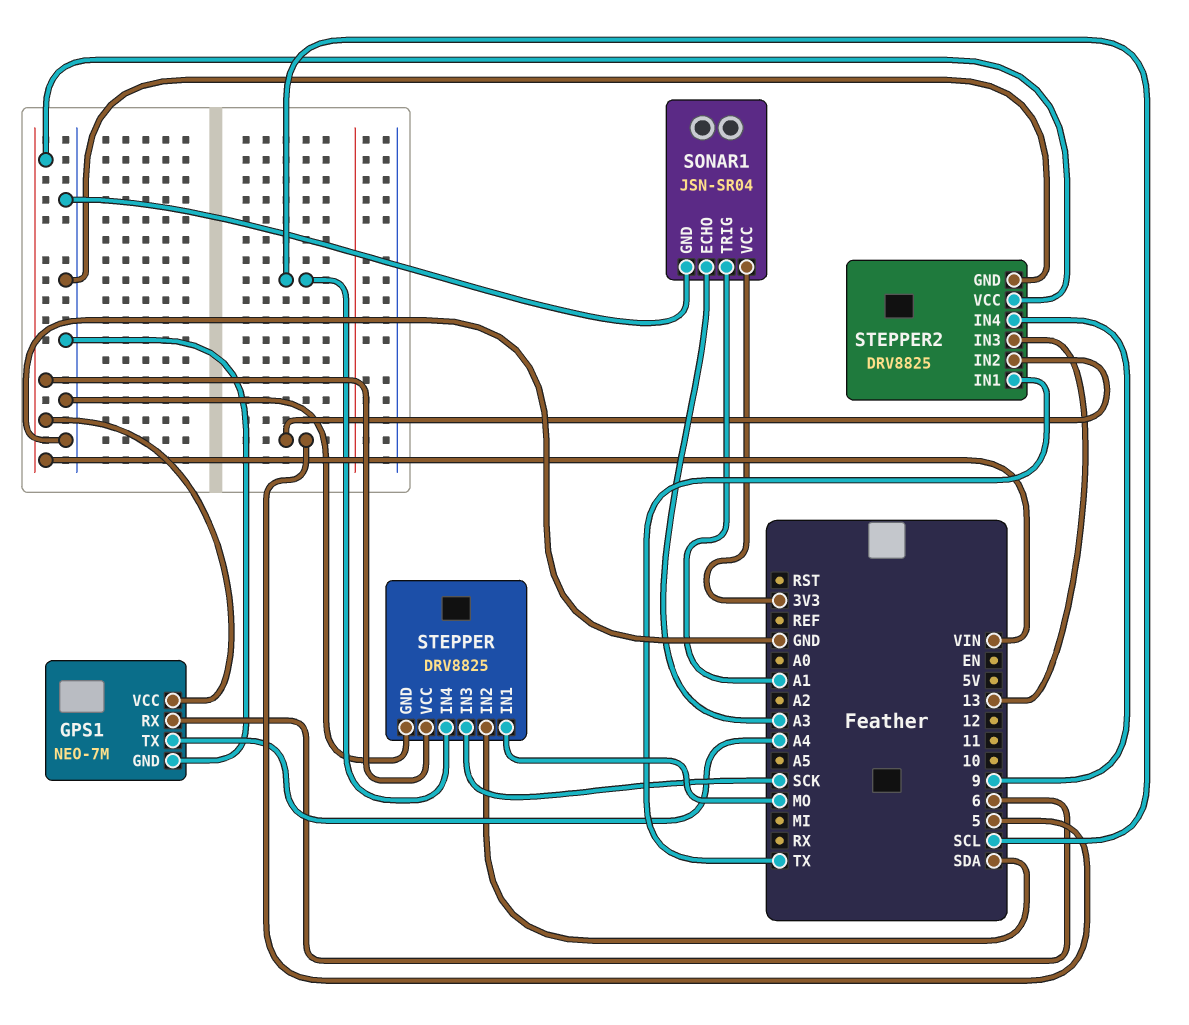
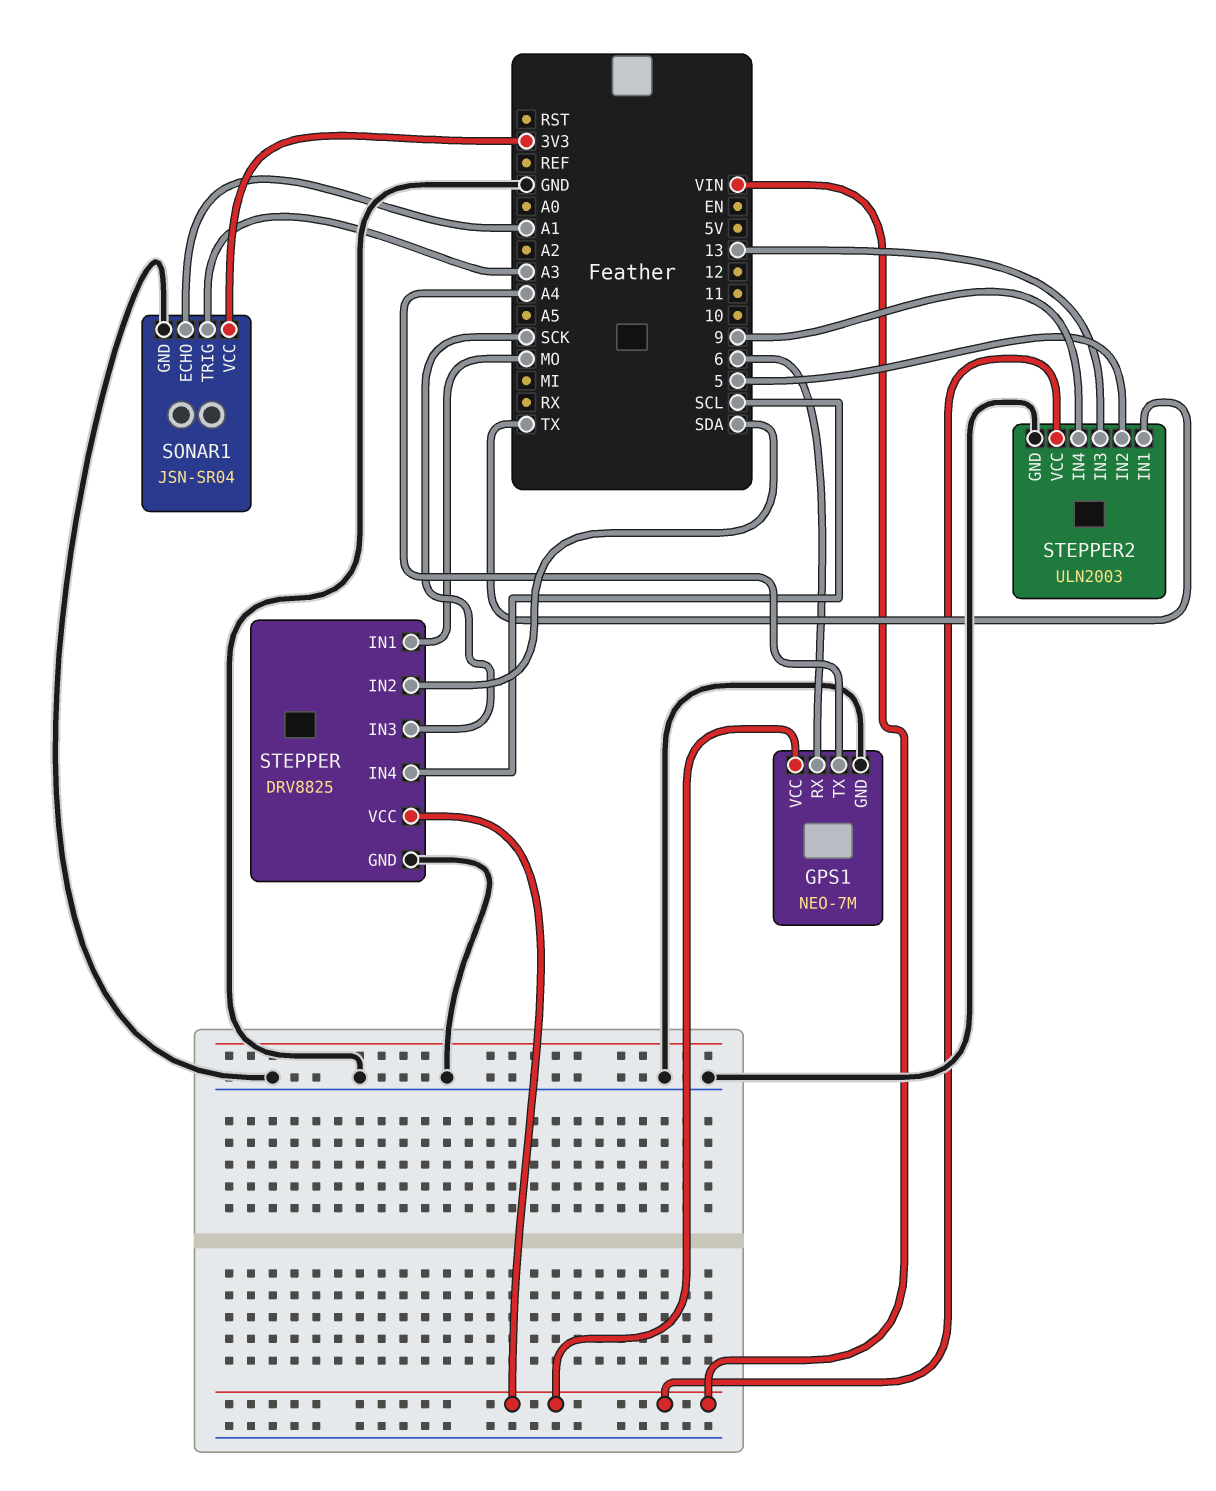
SONAR1 pin ECHO: A3 -> A1
SONAR1 pin TRIG: A1 -> A3
STEPPER2: DRV8825 -> ULN2003

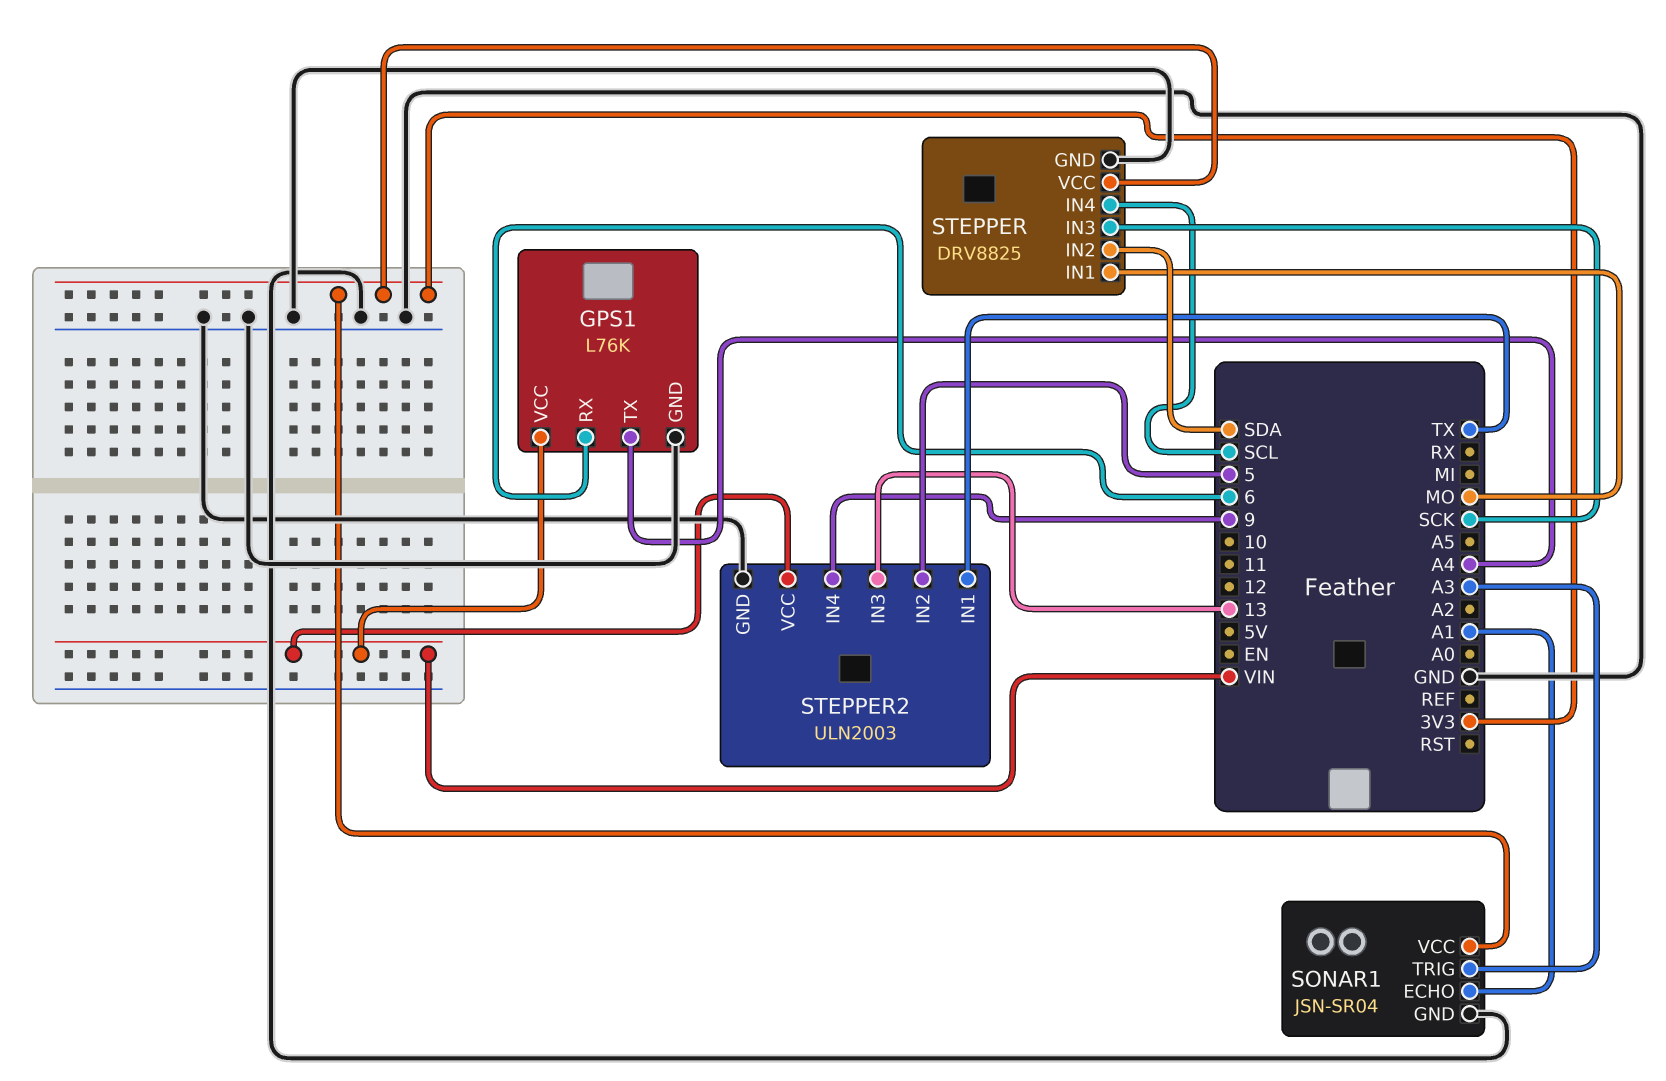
GPS1: NEO-7M -> L76K
STEPPER pin VCC: VIN -> 3V3

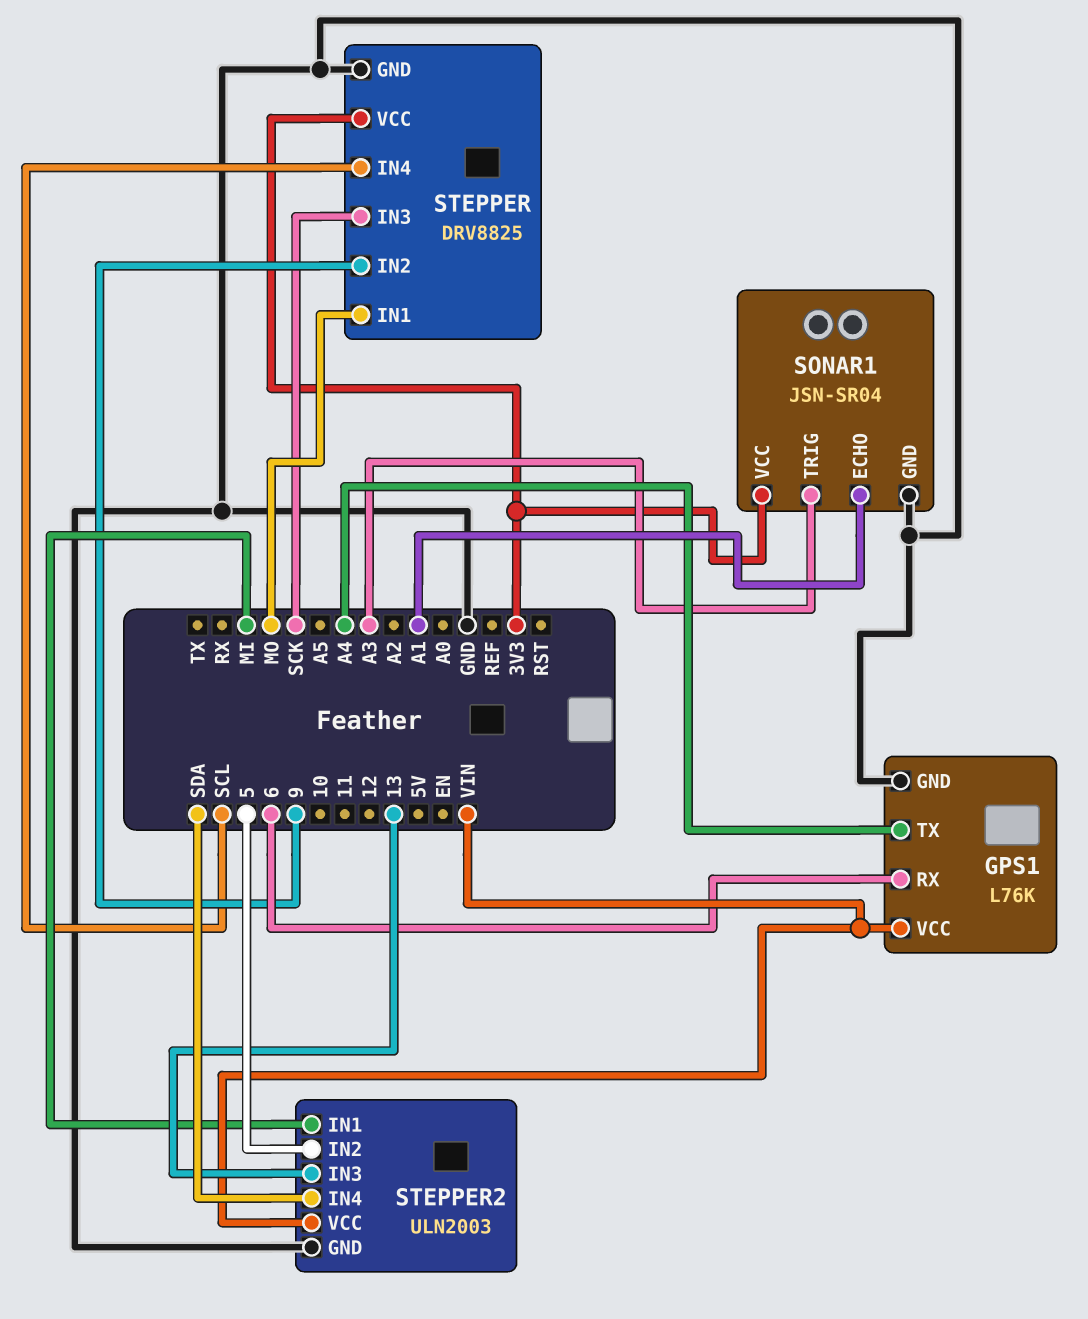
STEPPER pin IN2: SDA -> 9
STEPPER2 pin IN1: TX -> MI
STEPPER2 pin IN4: 9 -> SDA

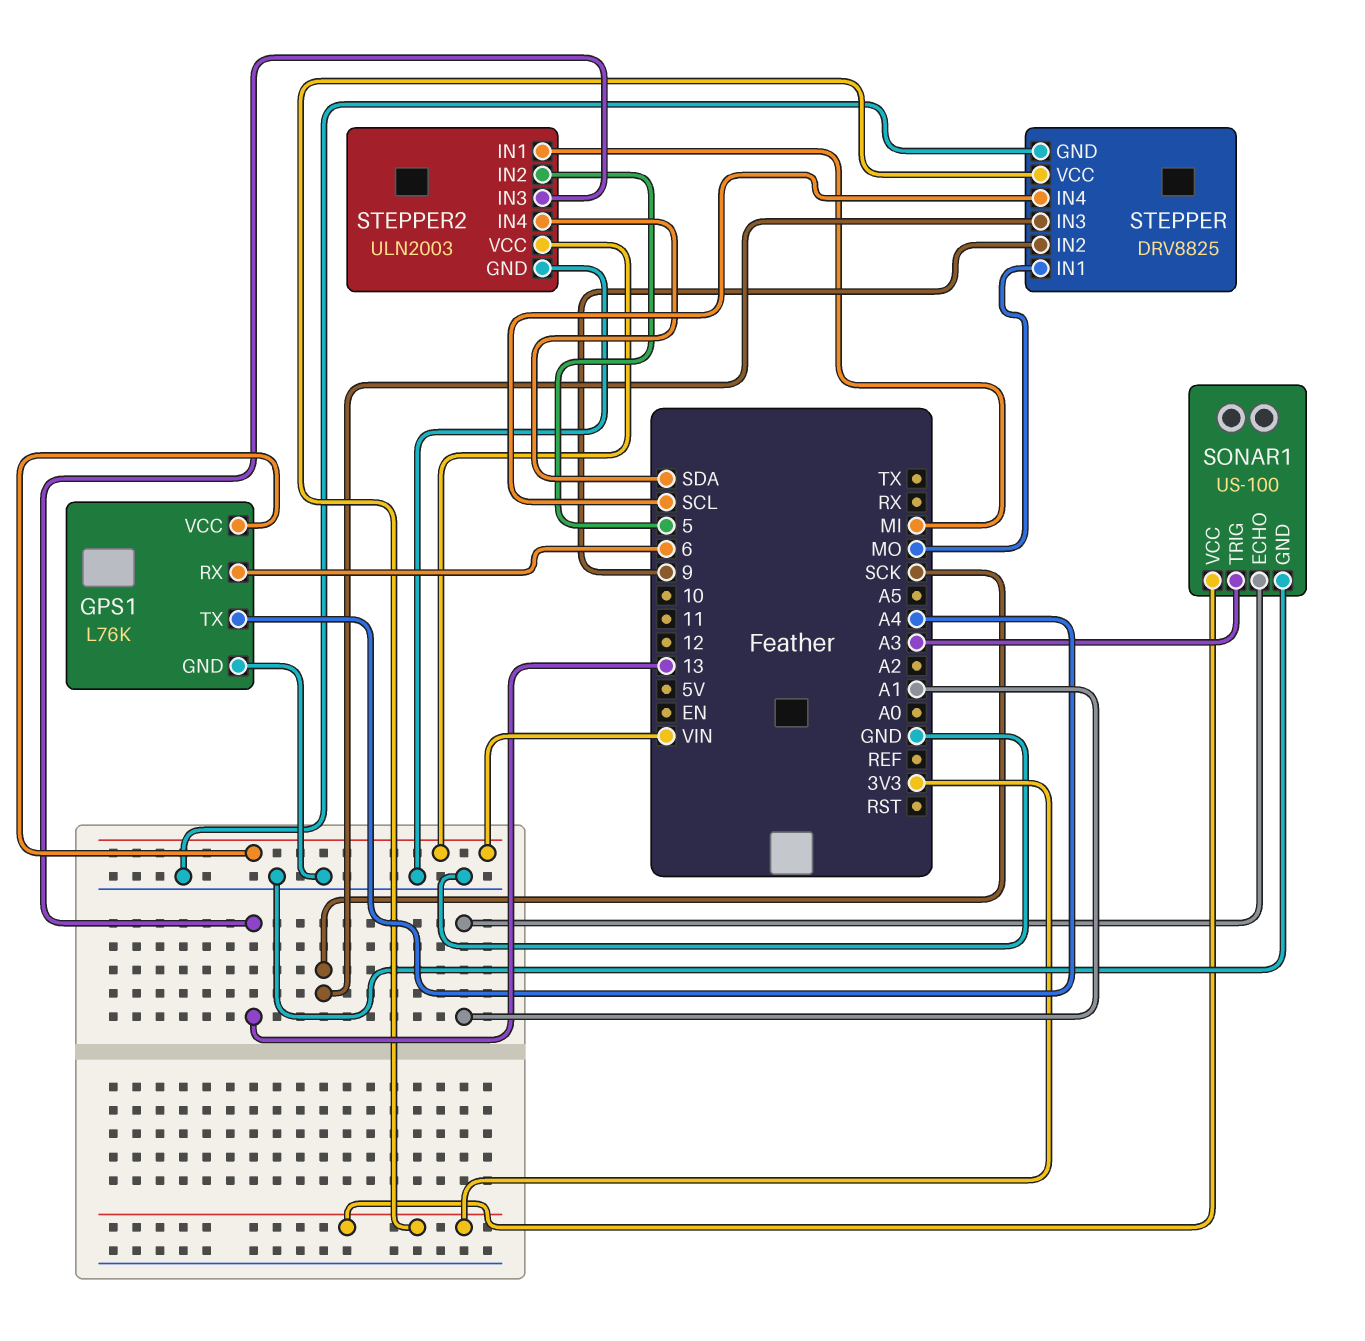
SONAR1: JSN-SR04 -> US-100

